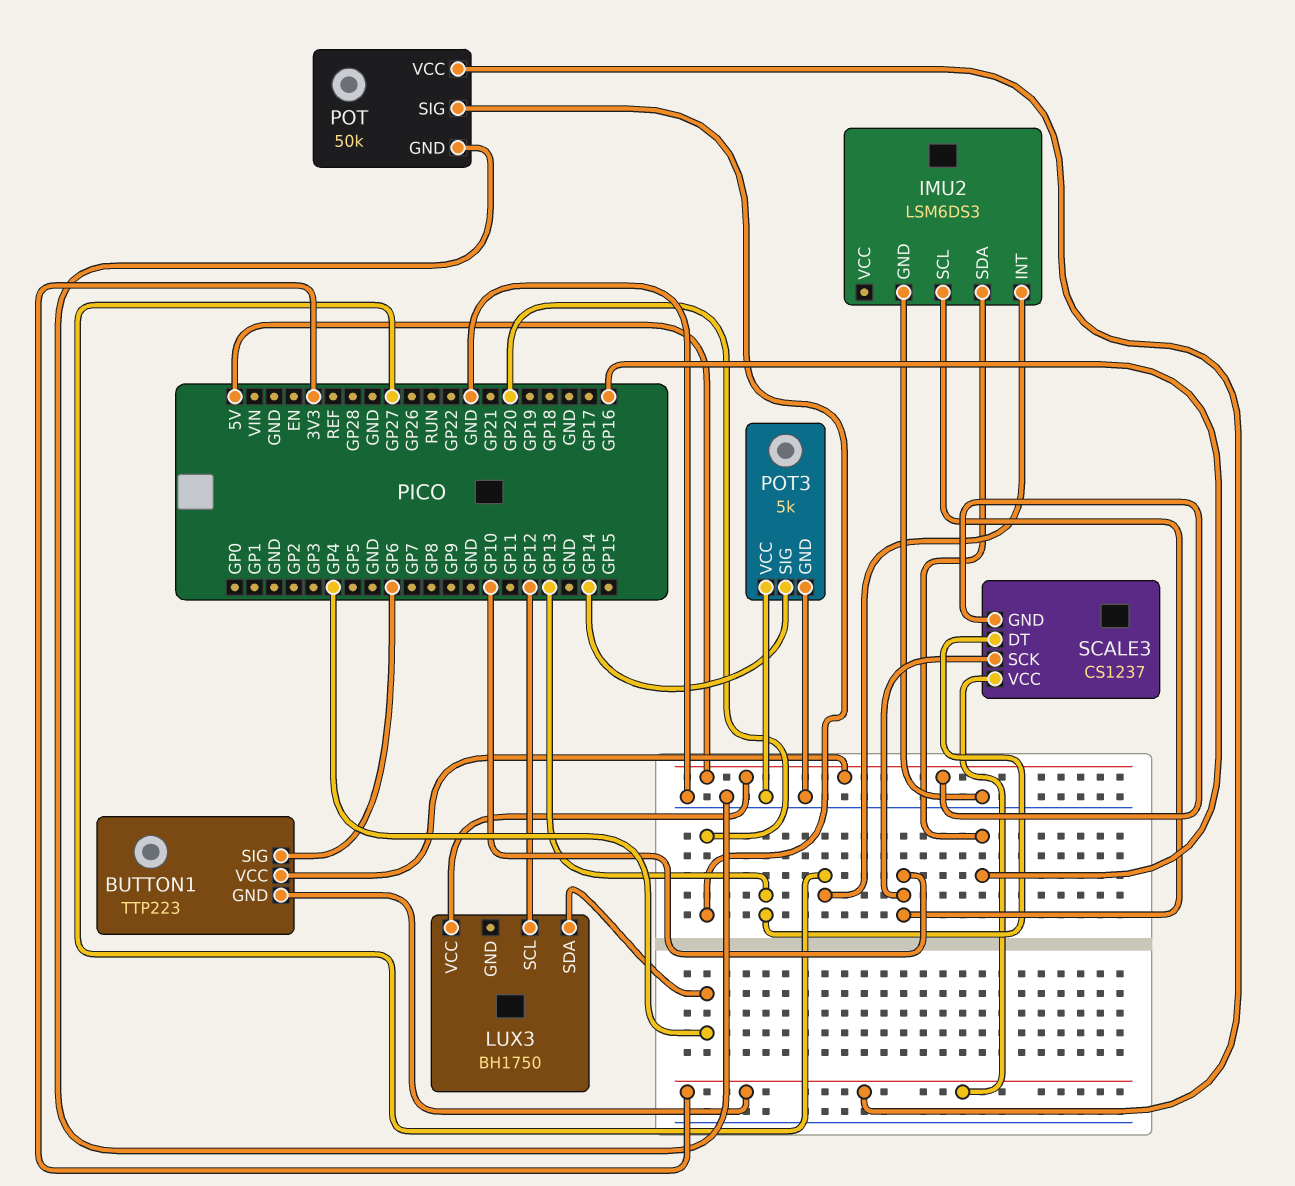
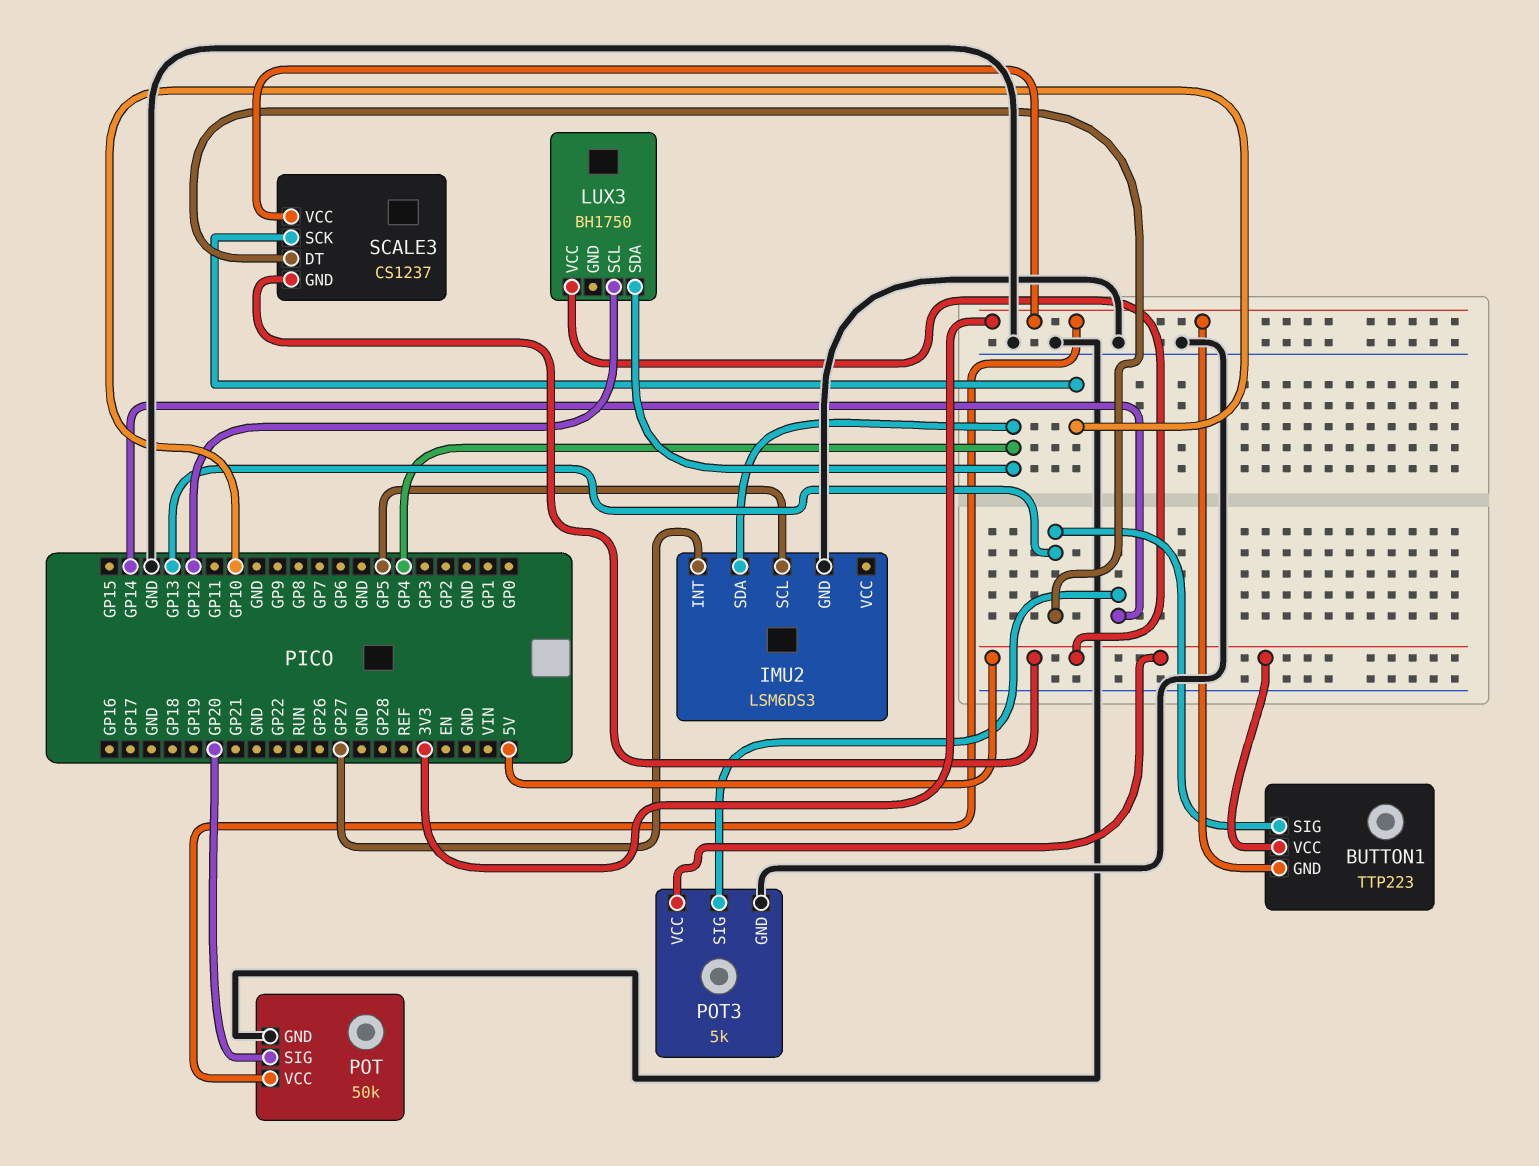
BUTTON1 pin SIG: GP6 -> GP13
IMU2 pin SCL: GP10 -> GP5
IMU2 pin SDA: GP16 -> GP4
POT3 pin VCC: GND -> 5V

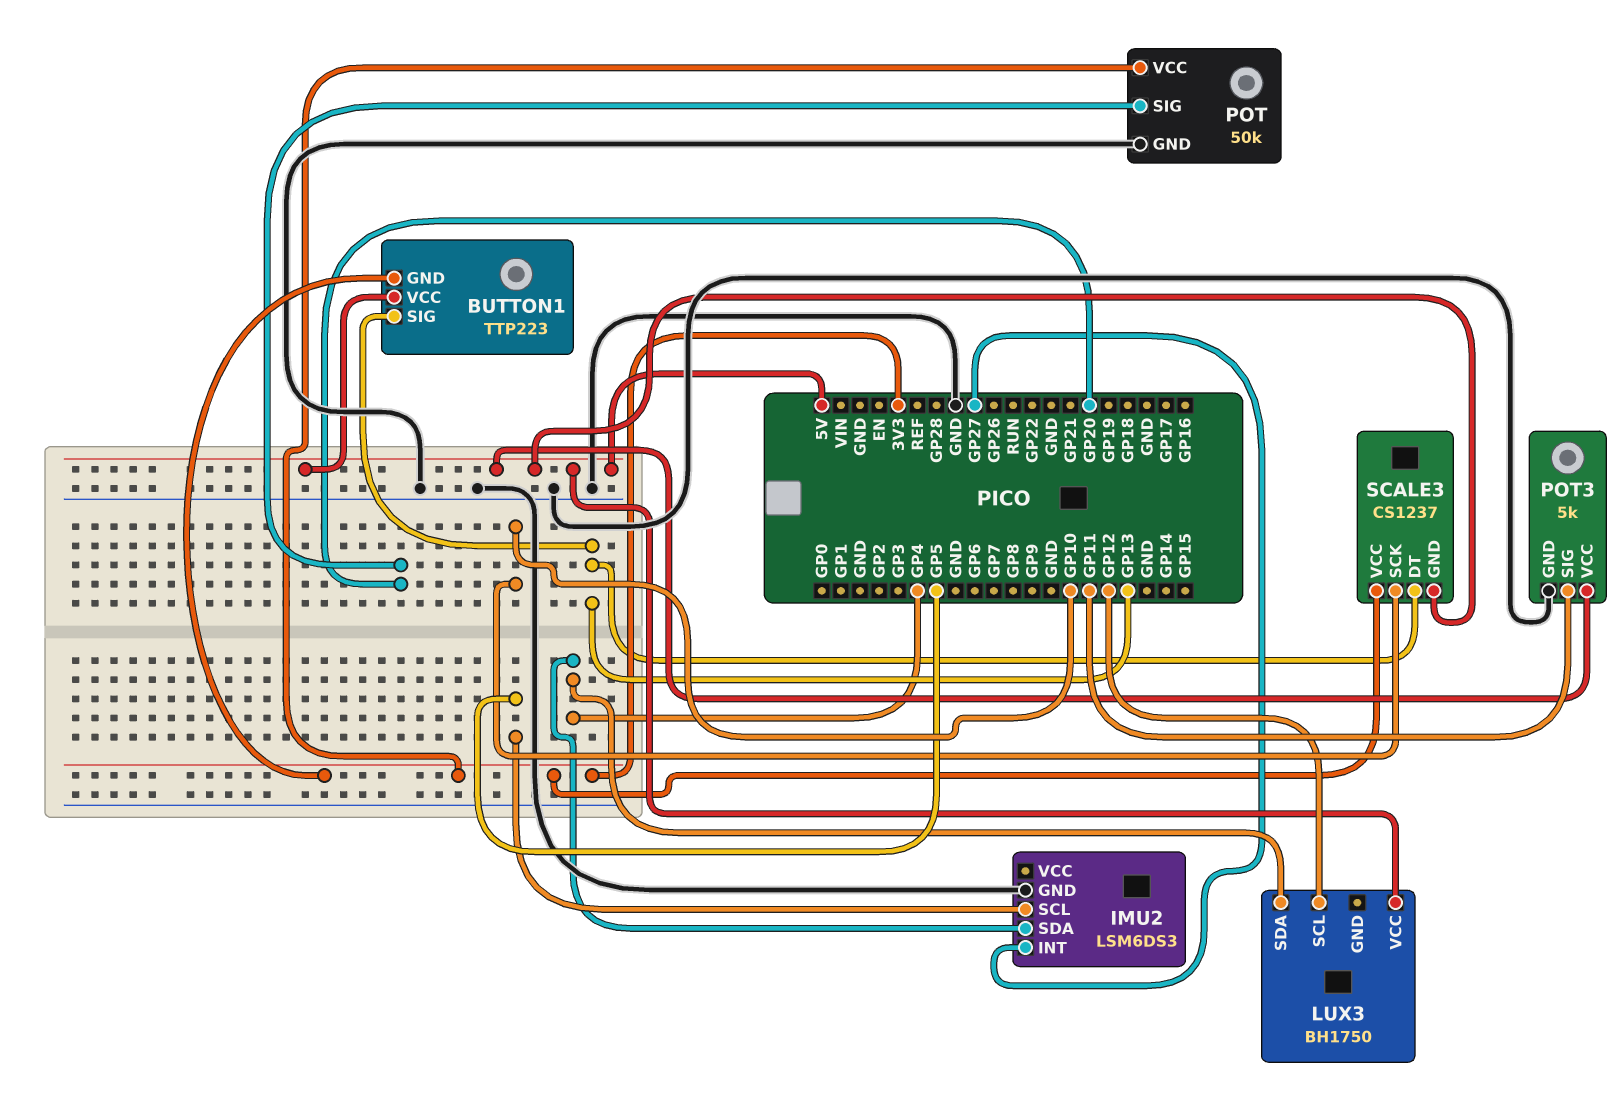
POT3 pin SIG: GP14 -> GP11

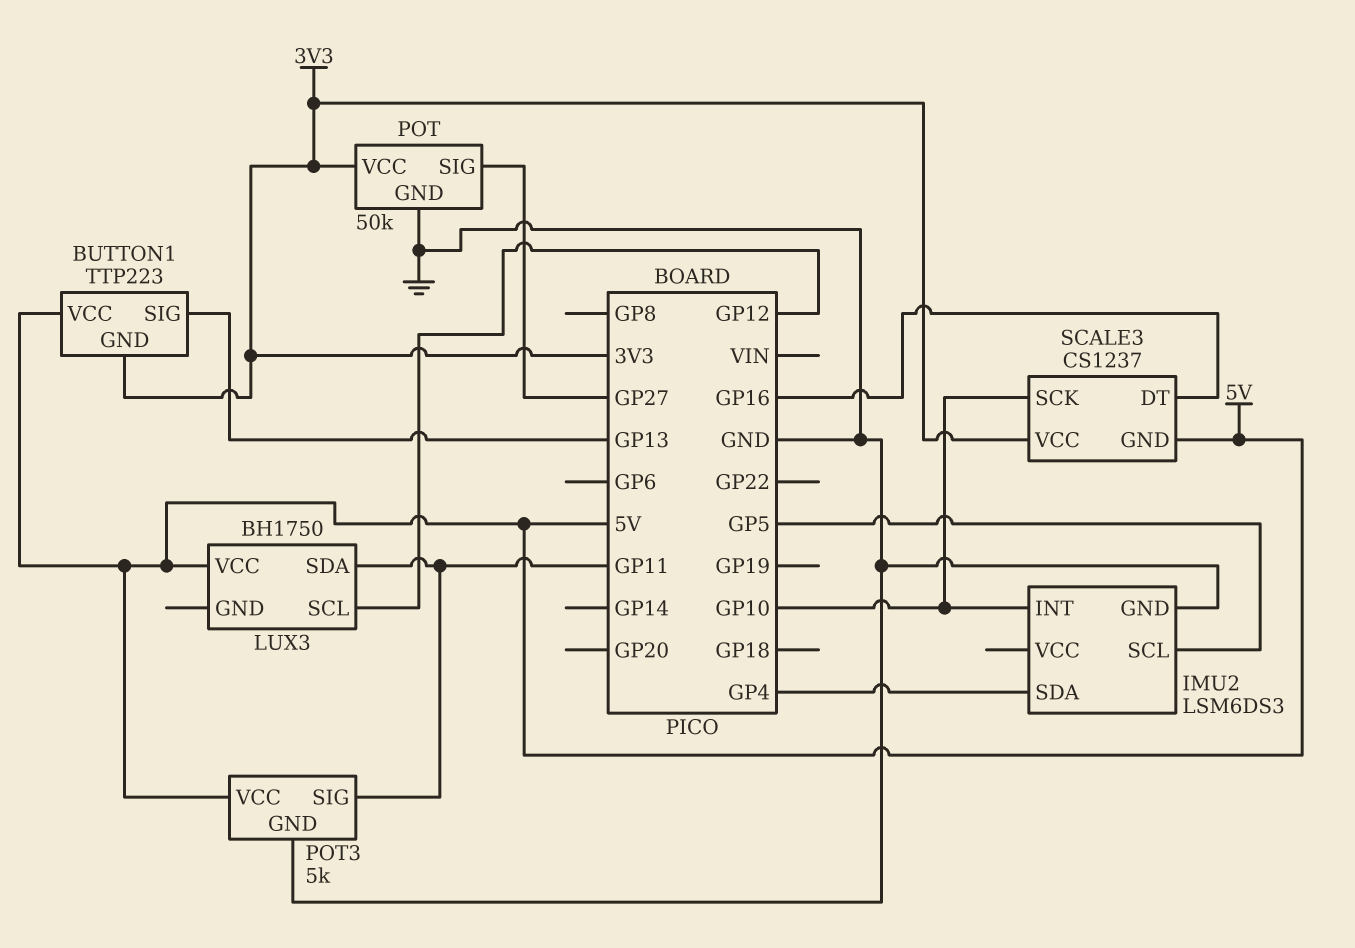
IMU2 pin INT: GP27 -> GP10
LUX3 pin SDA: GP4 -> GP11
POT pin SIG: GP20 -> GP27
SCALE3 pin DT: GP13 -> GP16

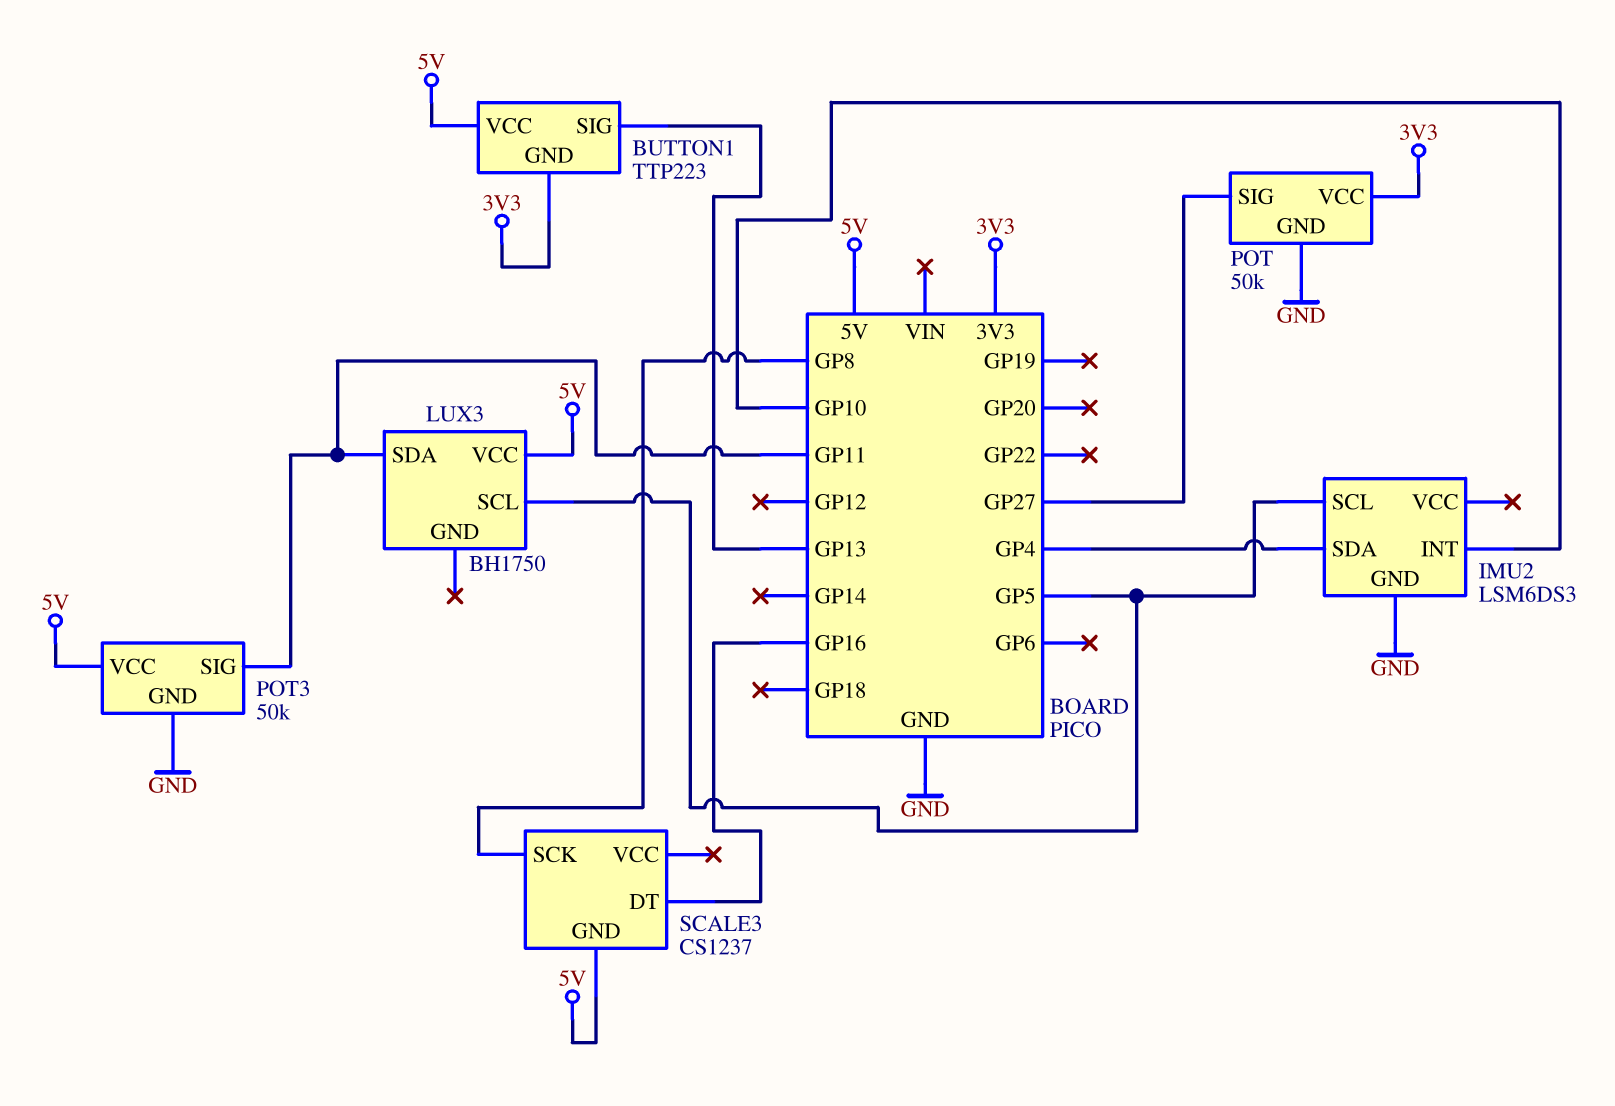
LUX3 pin SCL: GP12 -> GP5
POT3: 5k -> 50k
SCALE3 pin SCK: GP10 -> GP8
SCALE3 pin VCC: 3V3 -> none

